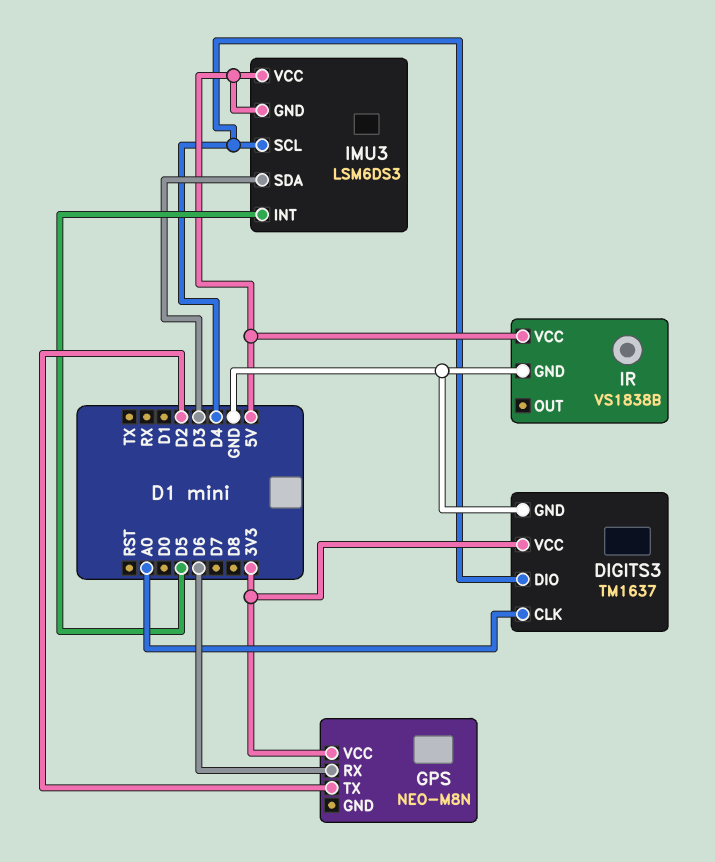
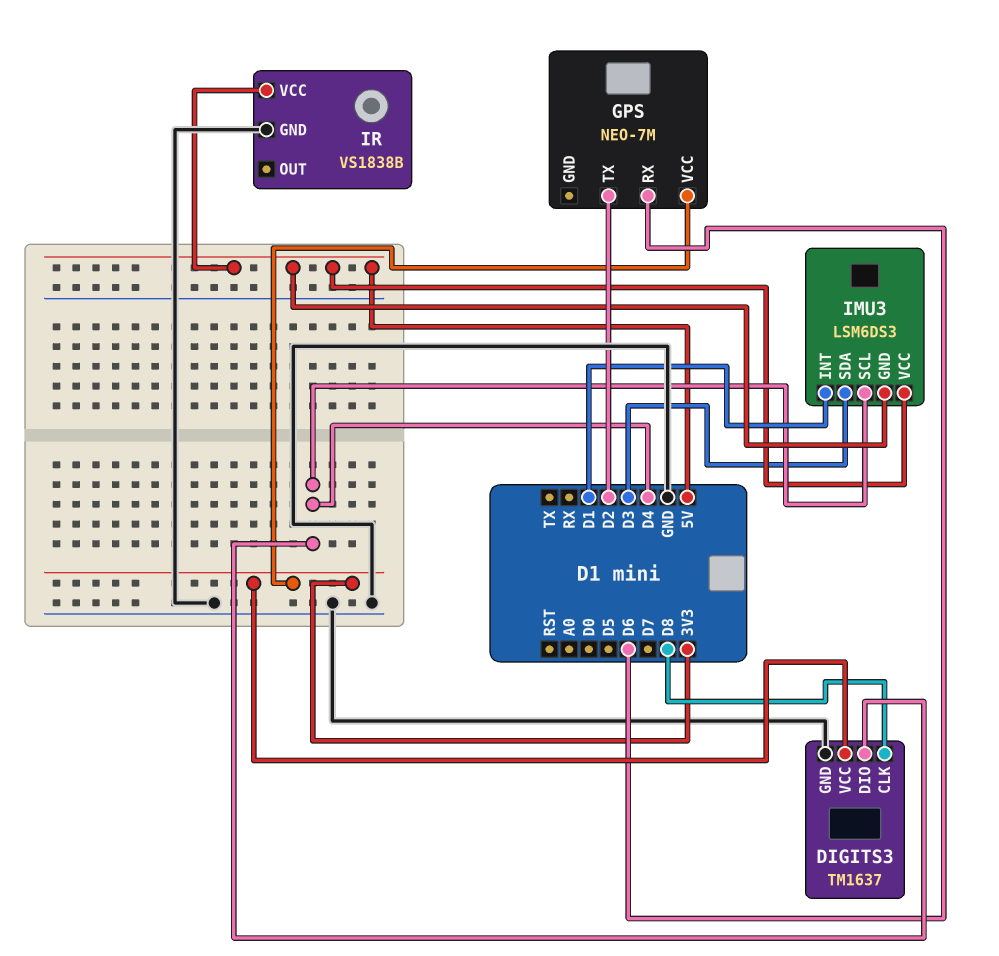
DIGITS3 pin CLK: A0 -> D8
GPS: NEO-M8N -> NEO-7M
IMU3 pin INT: D5 -> D1

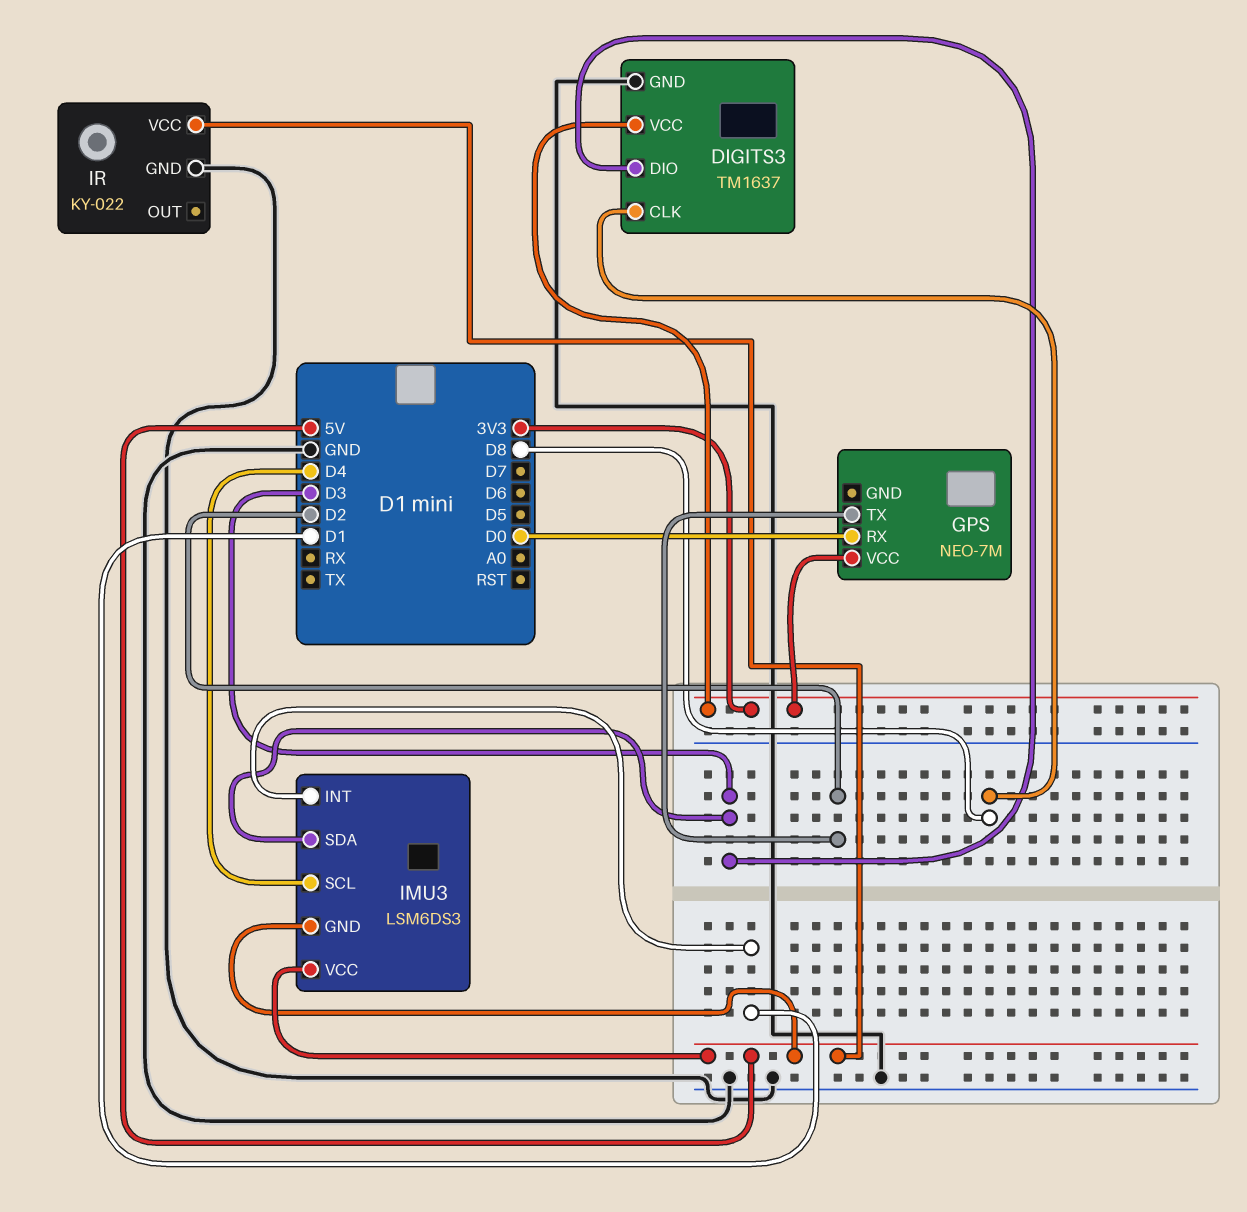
DIGITS3 pin DIO: D4 -> D3
GPS pin RX: D6 -> D0
IR: VS1838B -> KY-022

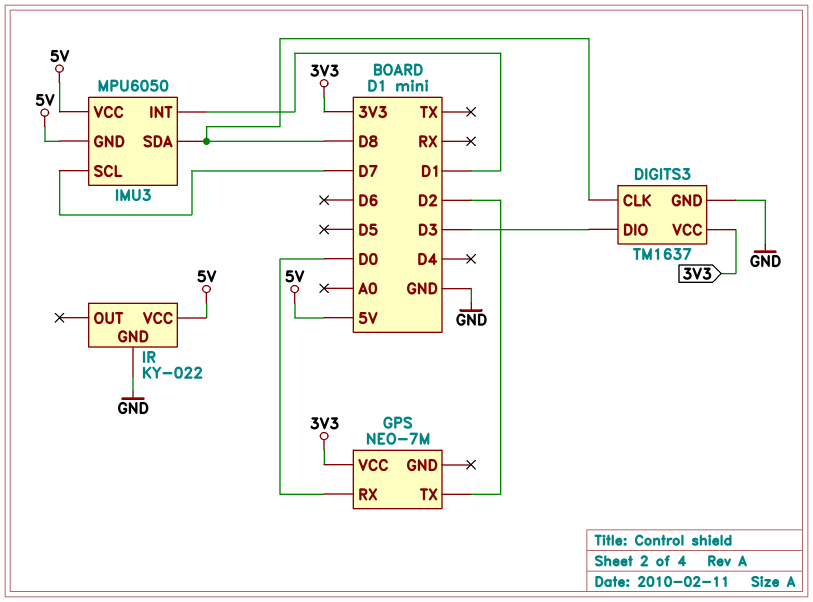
IMU3: LSM6DS3 -> MPU6050
IMU3 pin SCL: D4 -> D7
IMU3 pin SDA: D3 -> D8

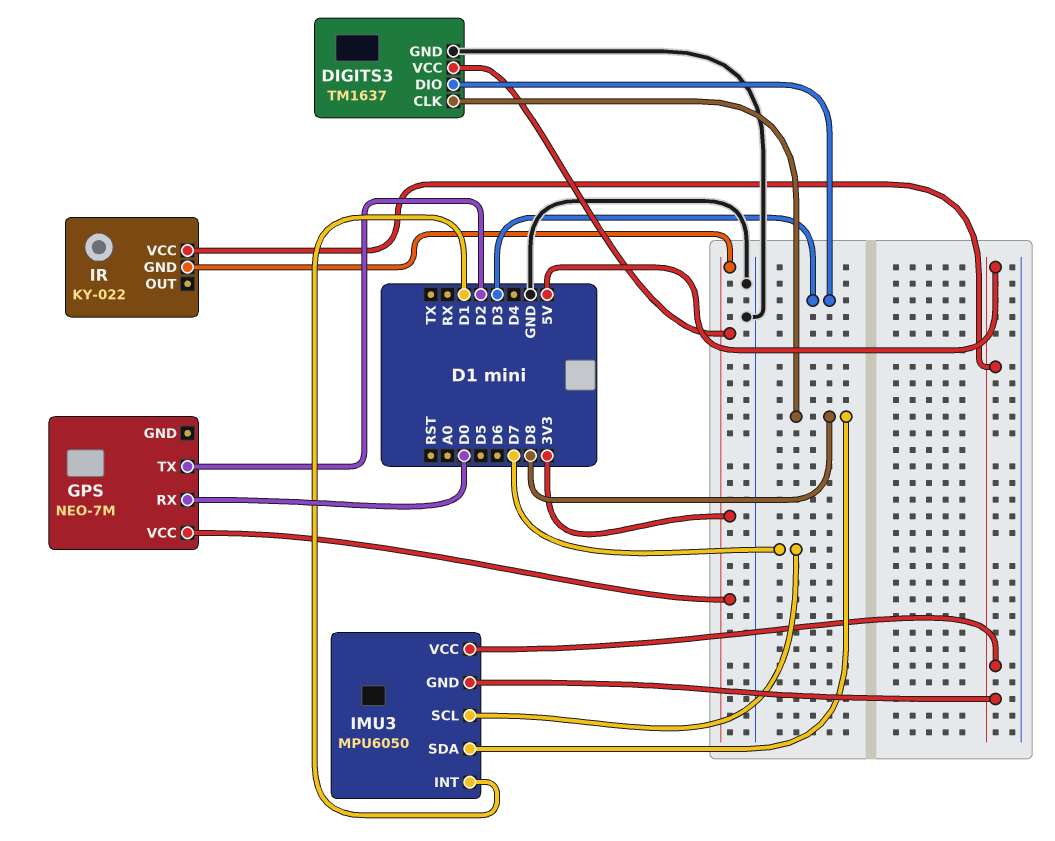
IR pin GND: GND -> 3V3

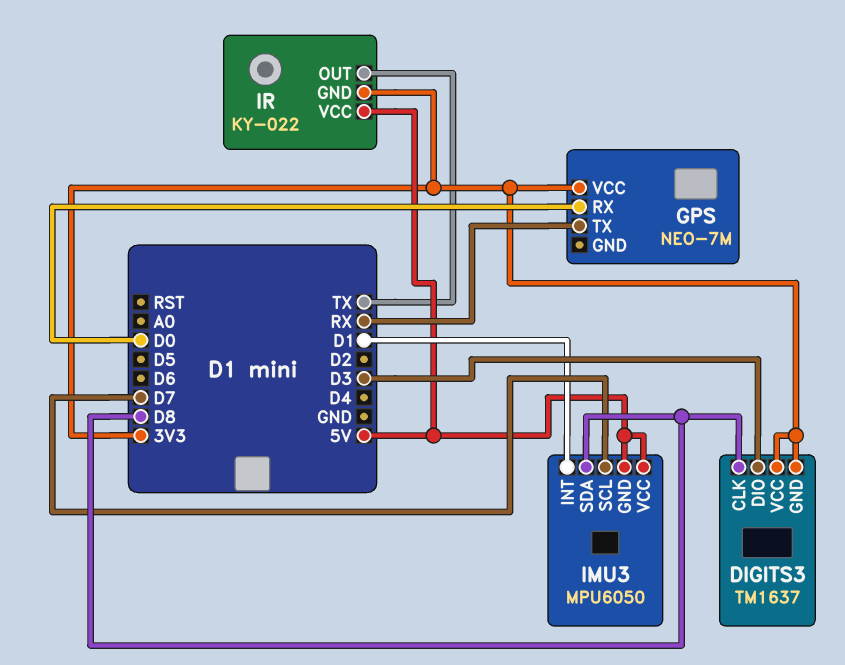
DIGITS3 pin GND: GND -> 3V3
GPS pin TX: D2 -> RX
IR pin OUT: none -> TX

